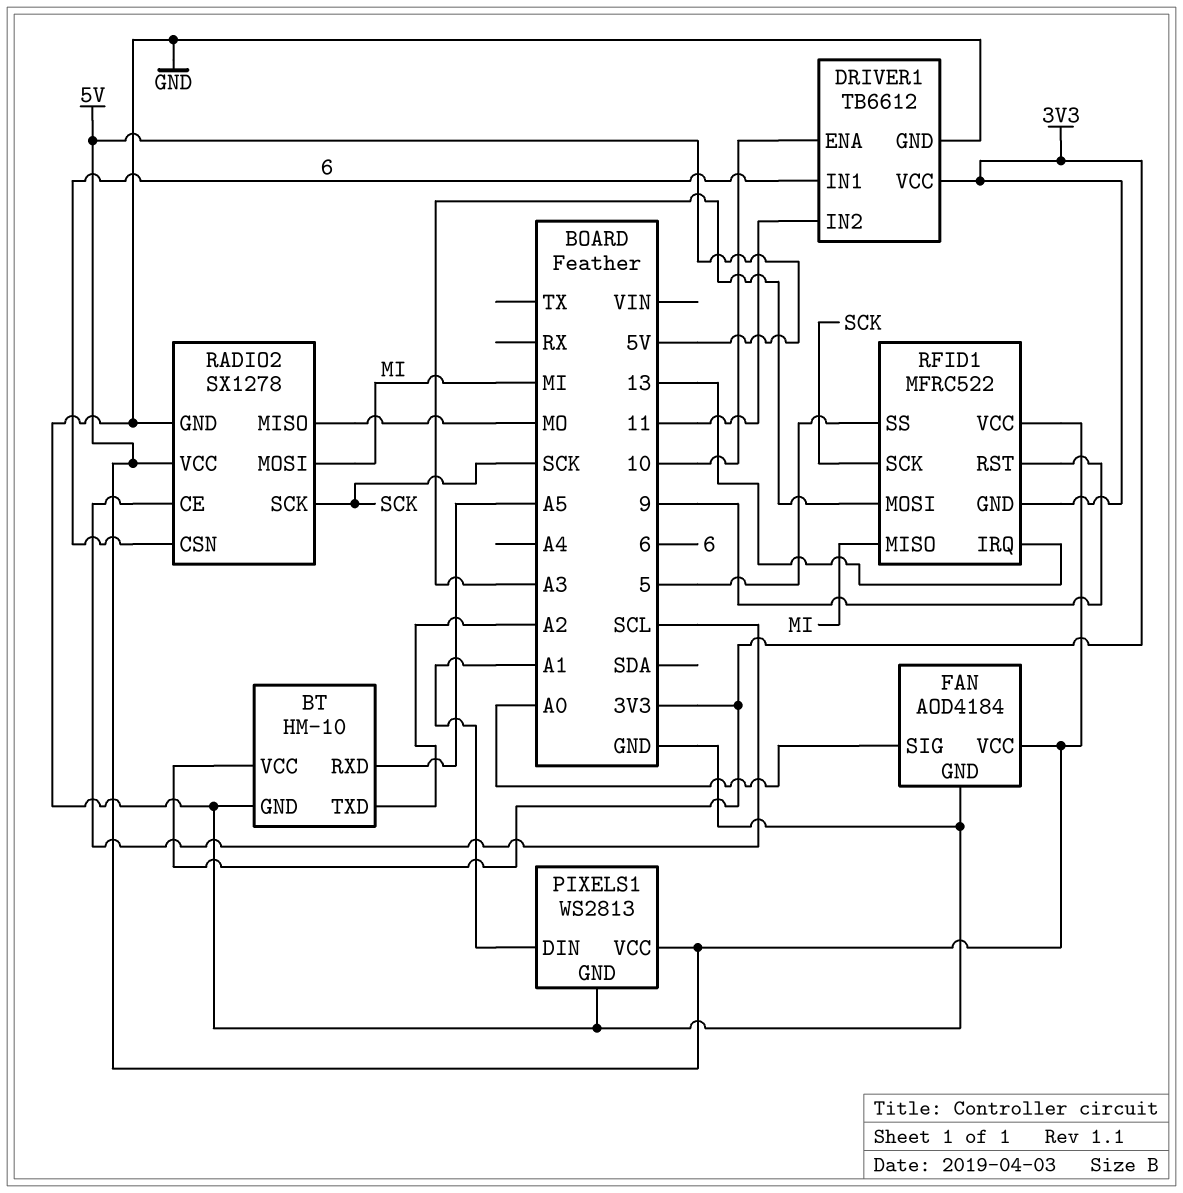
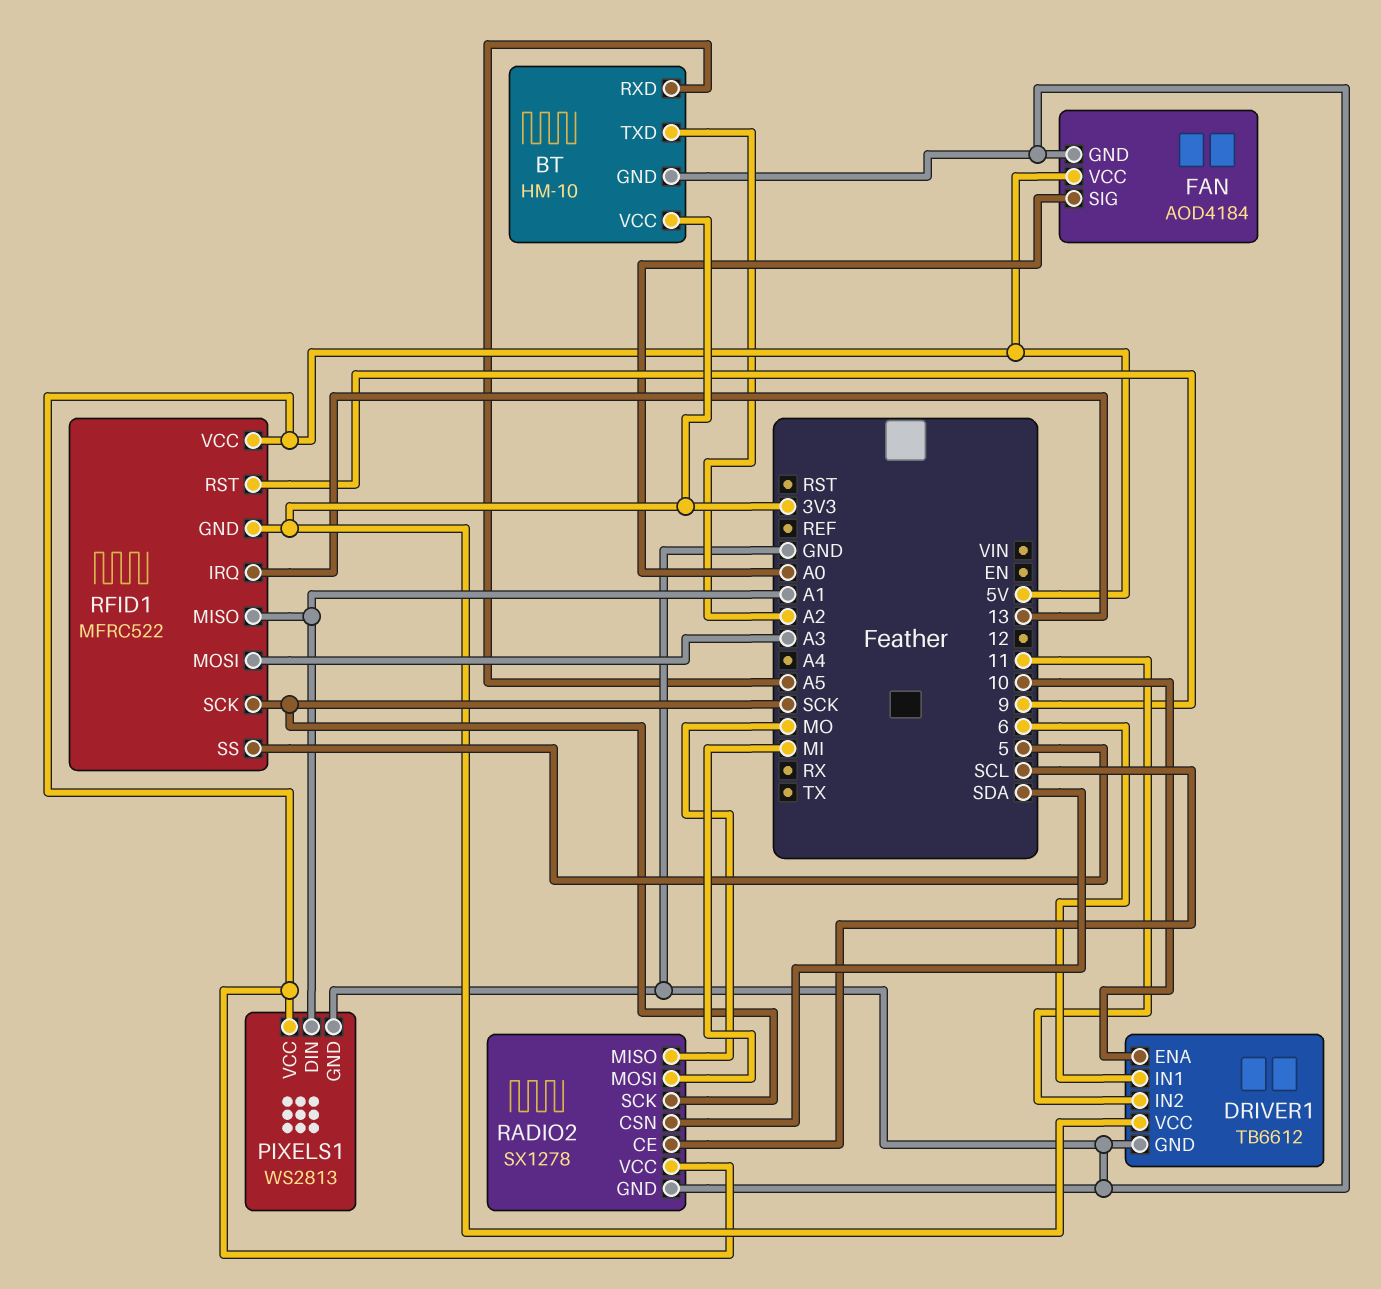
RADIO2 pin CSN: 6 -> SDA
RFID1 pin MISO: MI -> A1

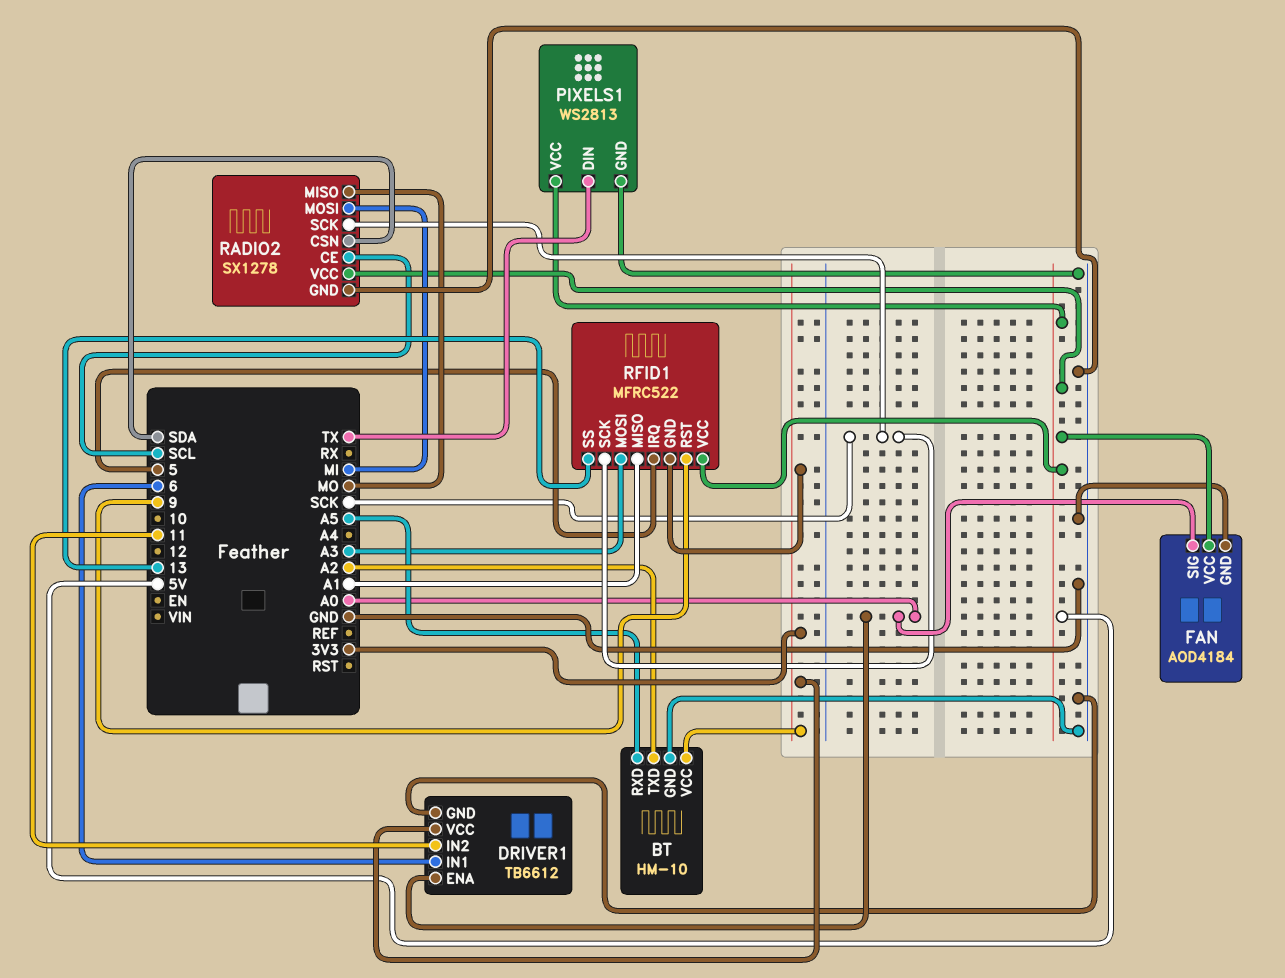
DRIVER1 pin ENA: 10 -> A0
PIXELS1 pin DIN: A1 -> TX
RFID1 pin IRQ: 13 -> 5
RFID1 pin SS: 5 -> 13

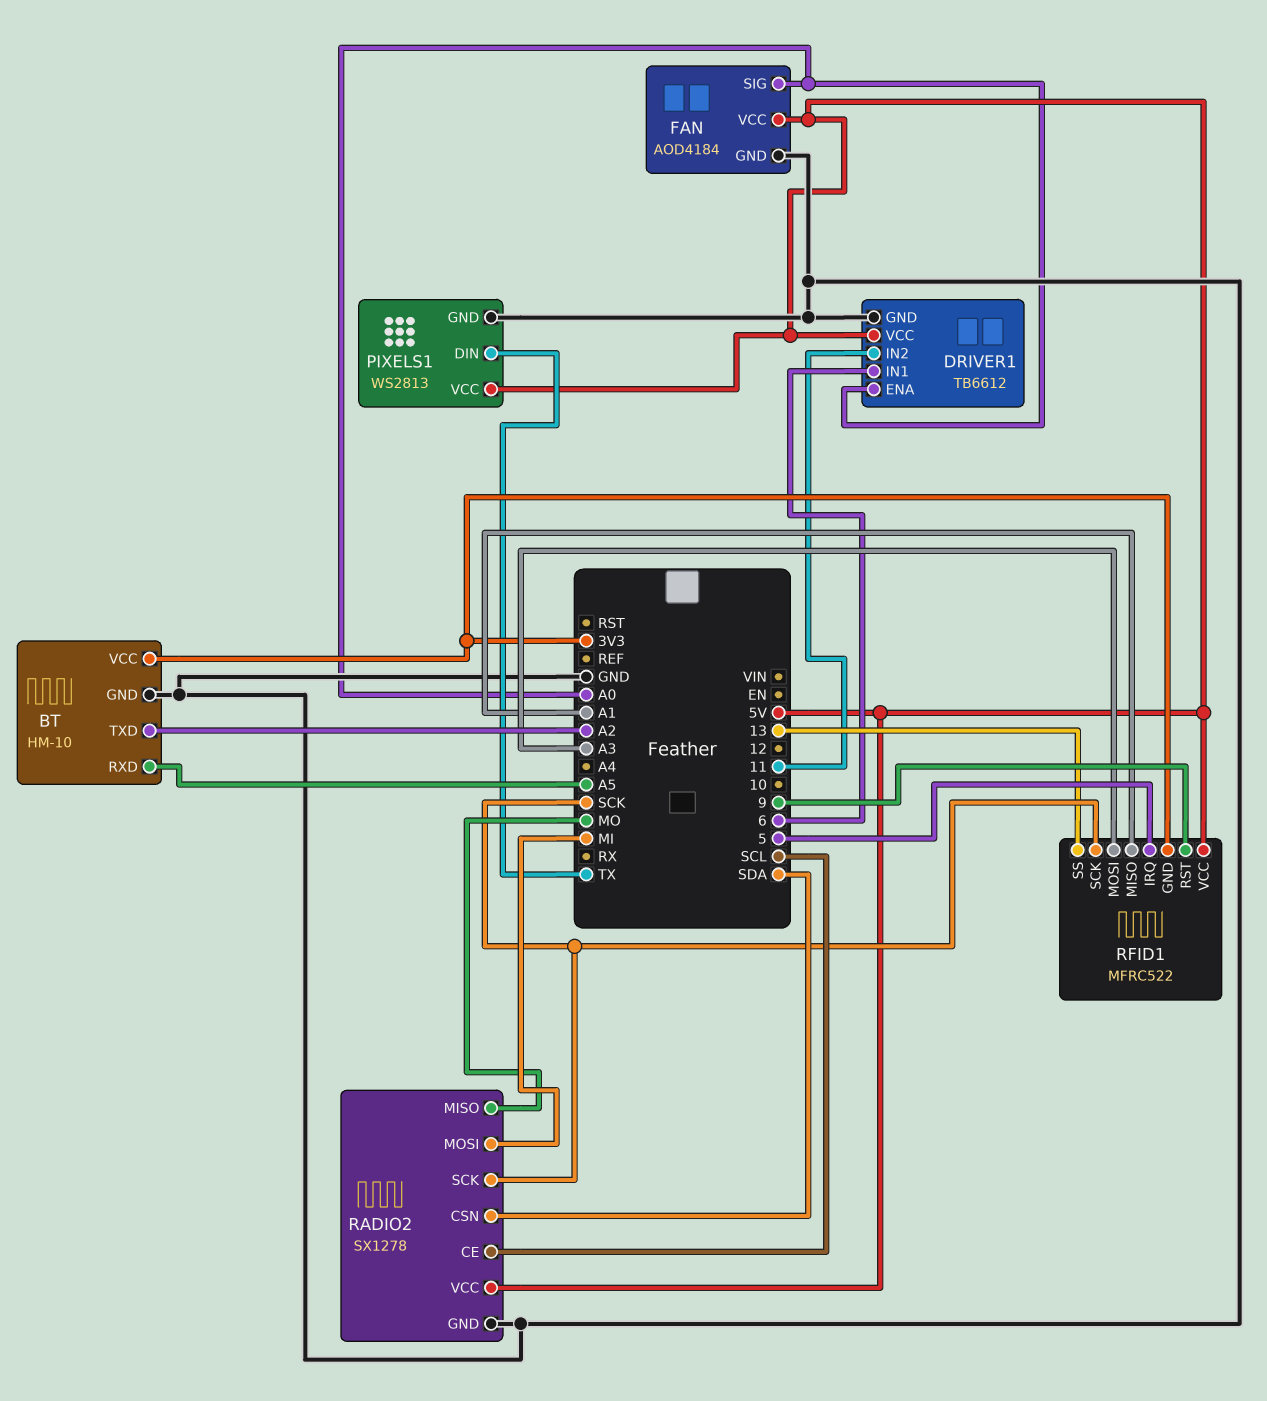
DRIVER1 pin VCC: 3V3 -> 5V

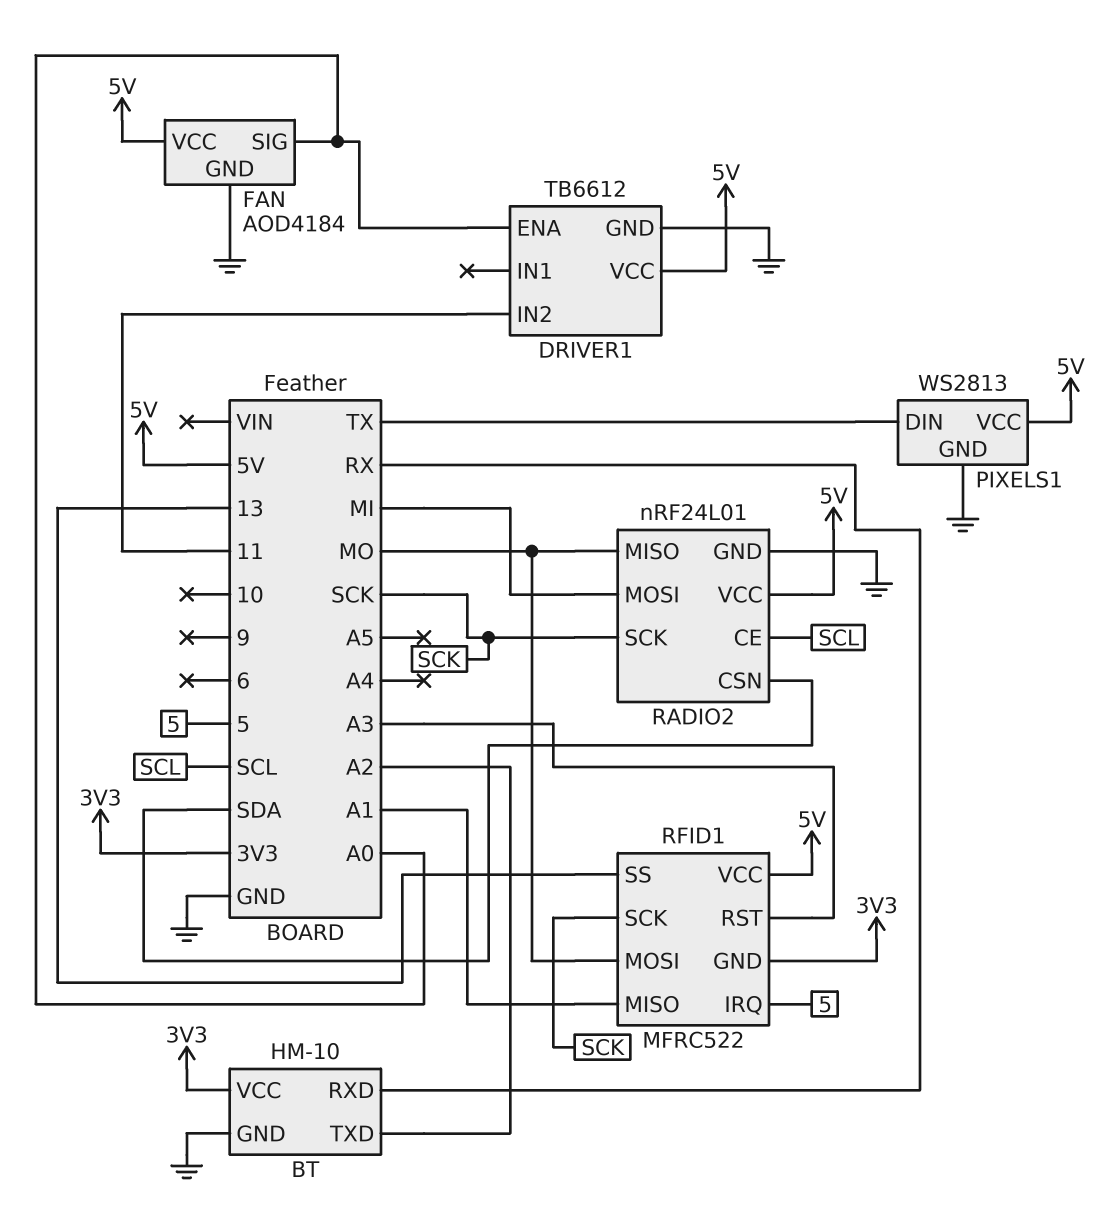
BT pin RXD: A5 -> RX
DRIVER1 pin IN1: 6 -> none
RADIO2: SX1278 -> nRF24L01
RFID1 pin MOSI: A3 -> MO
RFID1 pin RST: 9 -> A3

